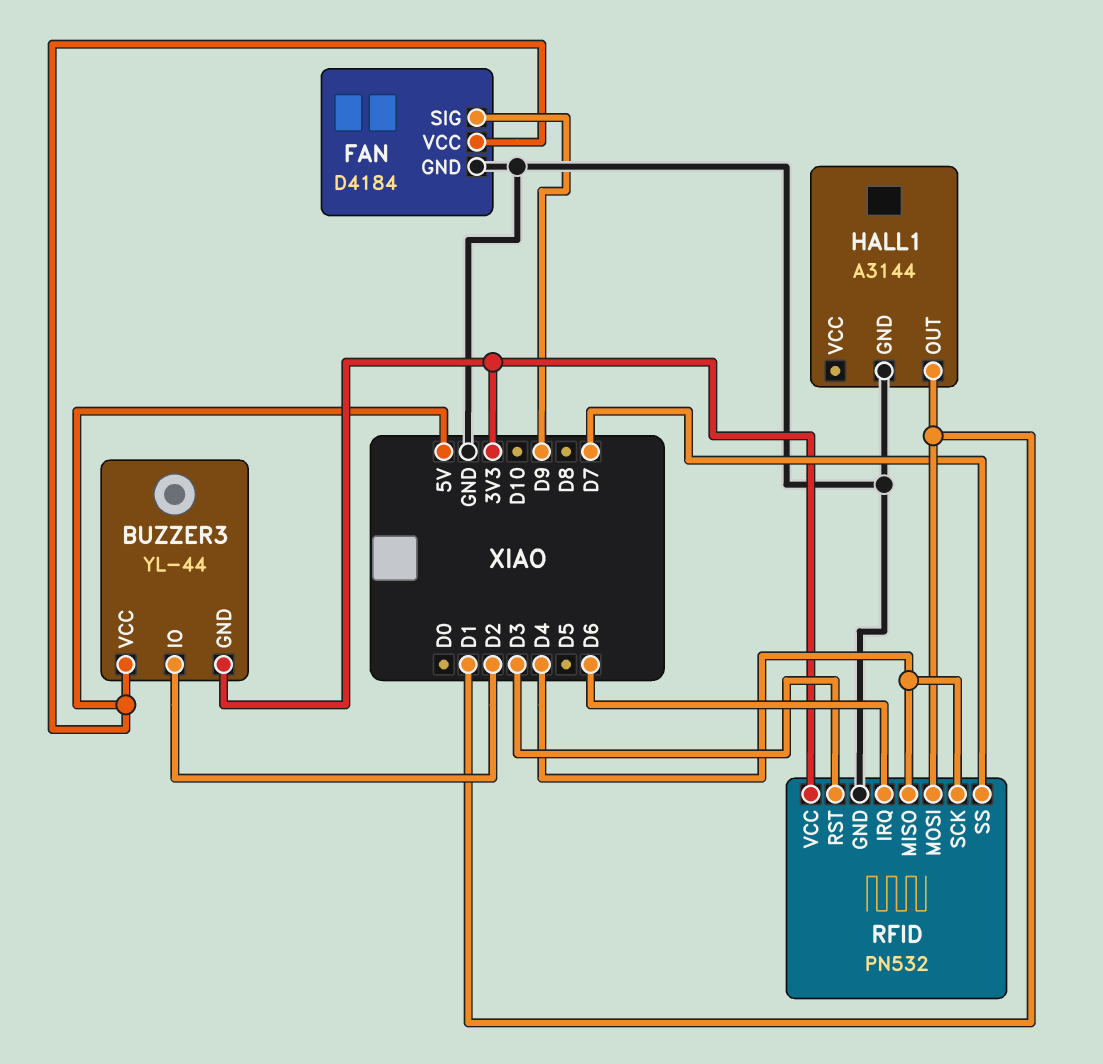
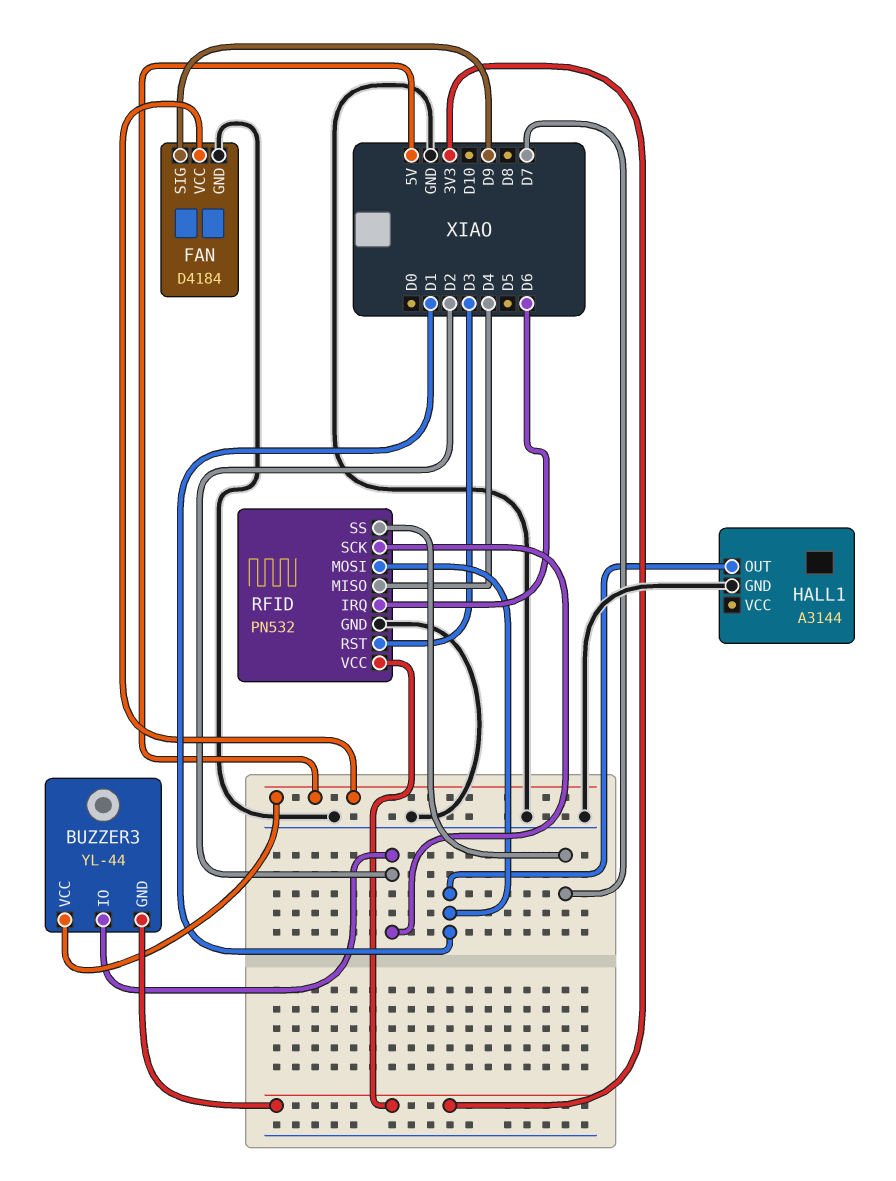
RFID pin SCK: D4 -> D2

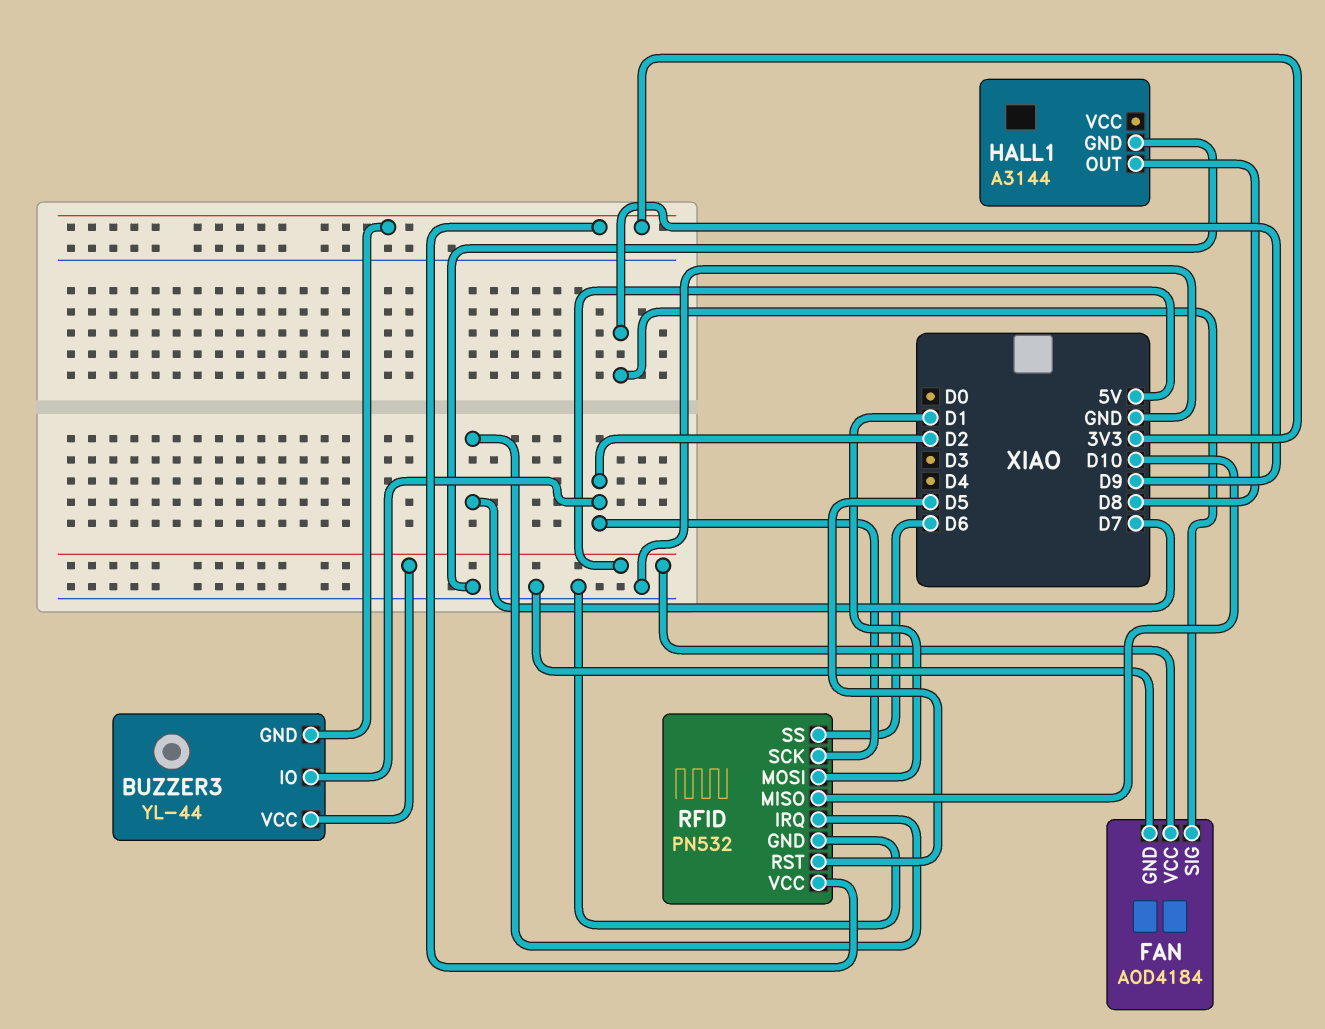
FAN: D4184 -> AOD4184
HALL1 pin OUT: D1 -> D8
RFID pin IRQ: D6 -> D7
RFID pin MISO: D4 -> D10
RFID pin RST: D3 -> D5
RFID pin SS: D7 -> D6

